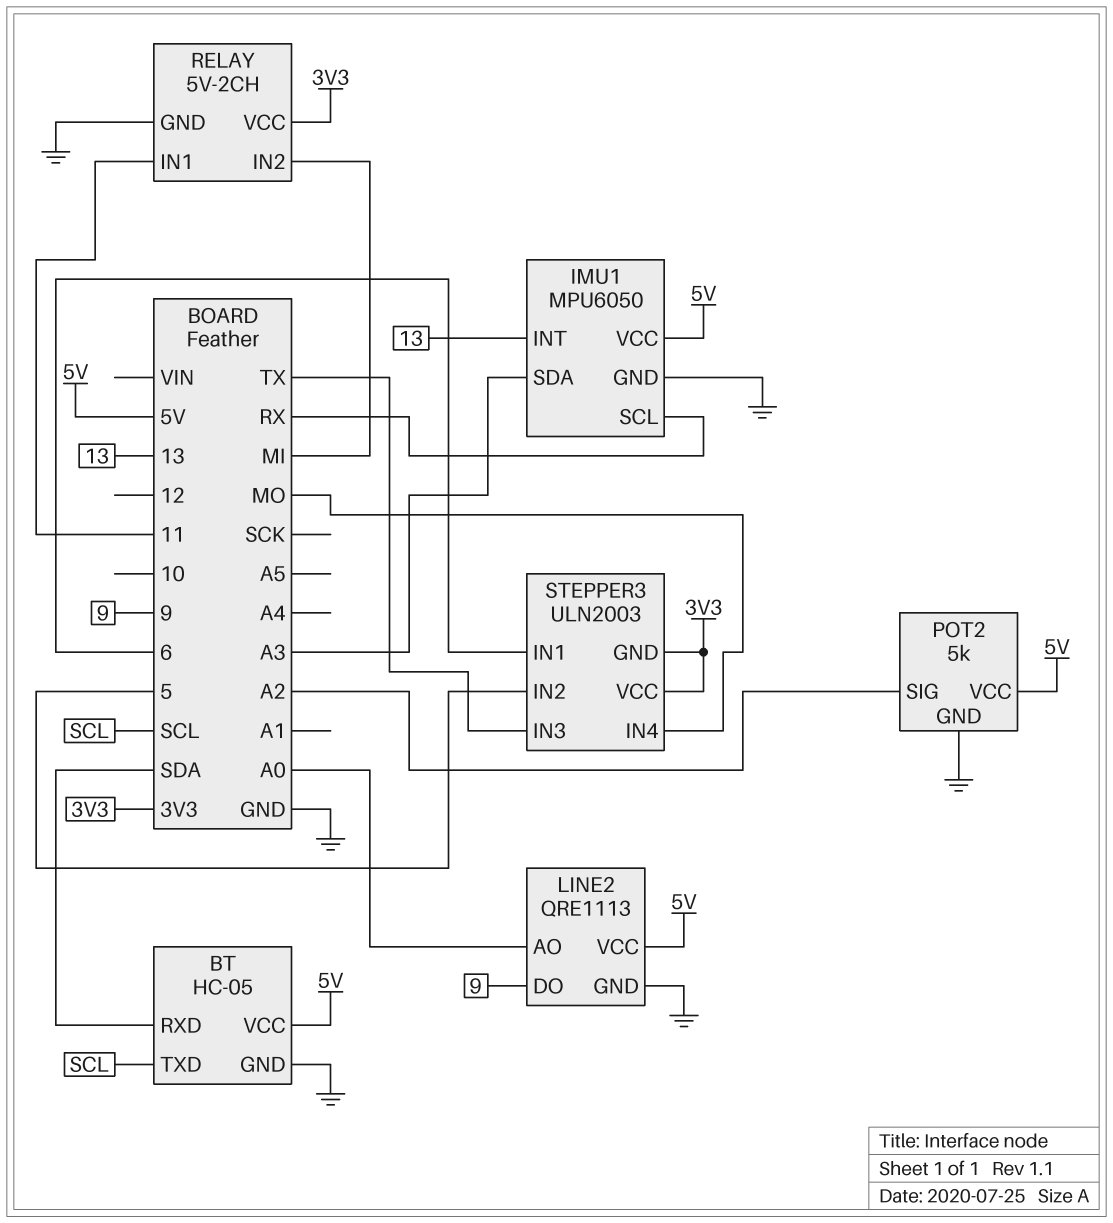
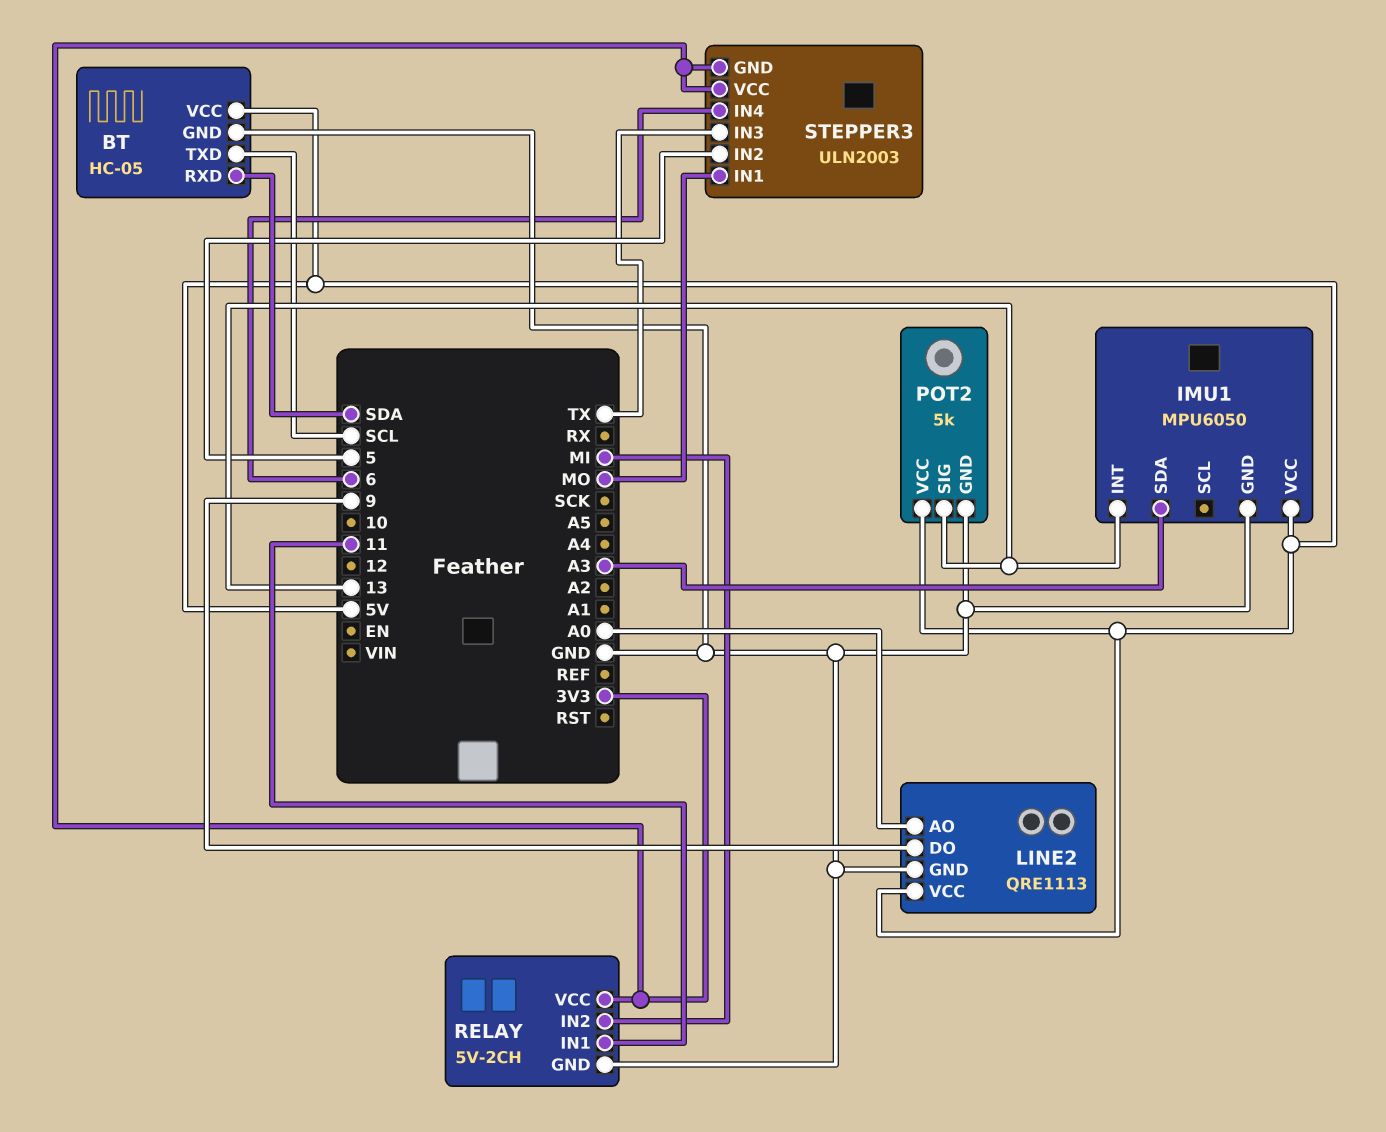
IMU1 pin SCL: RX -> none
POT2 pin SIG: A2 -> 13
STEPPER3 pin IN1: 6 -> MO
STEPPER3 pin IN4: MO -> 6

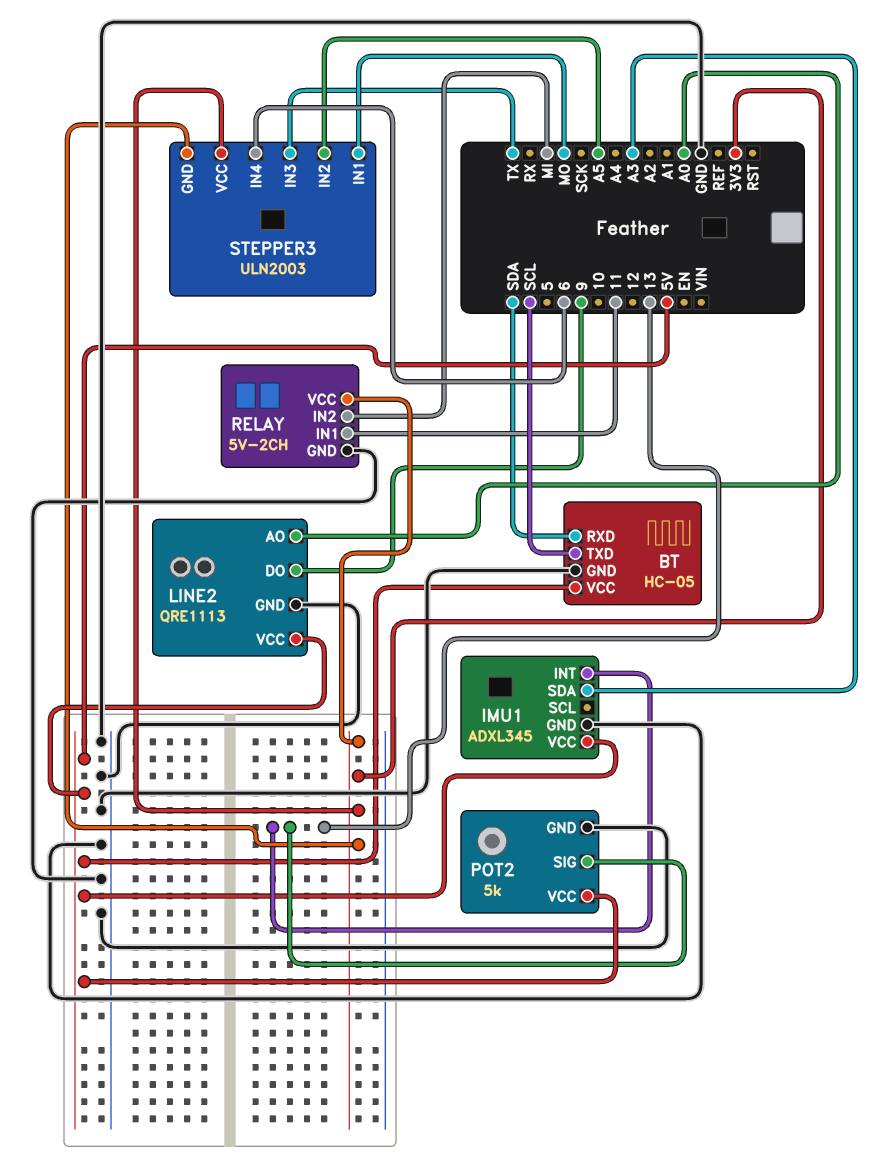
IMU1: MPU6050 -> ADXL345
STEPPER3 pin IN2: 5 -> A5

